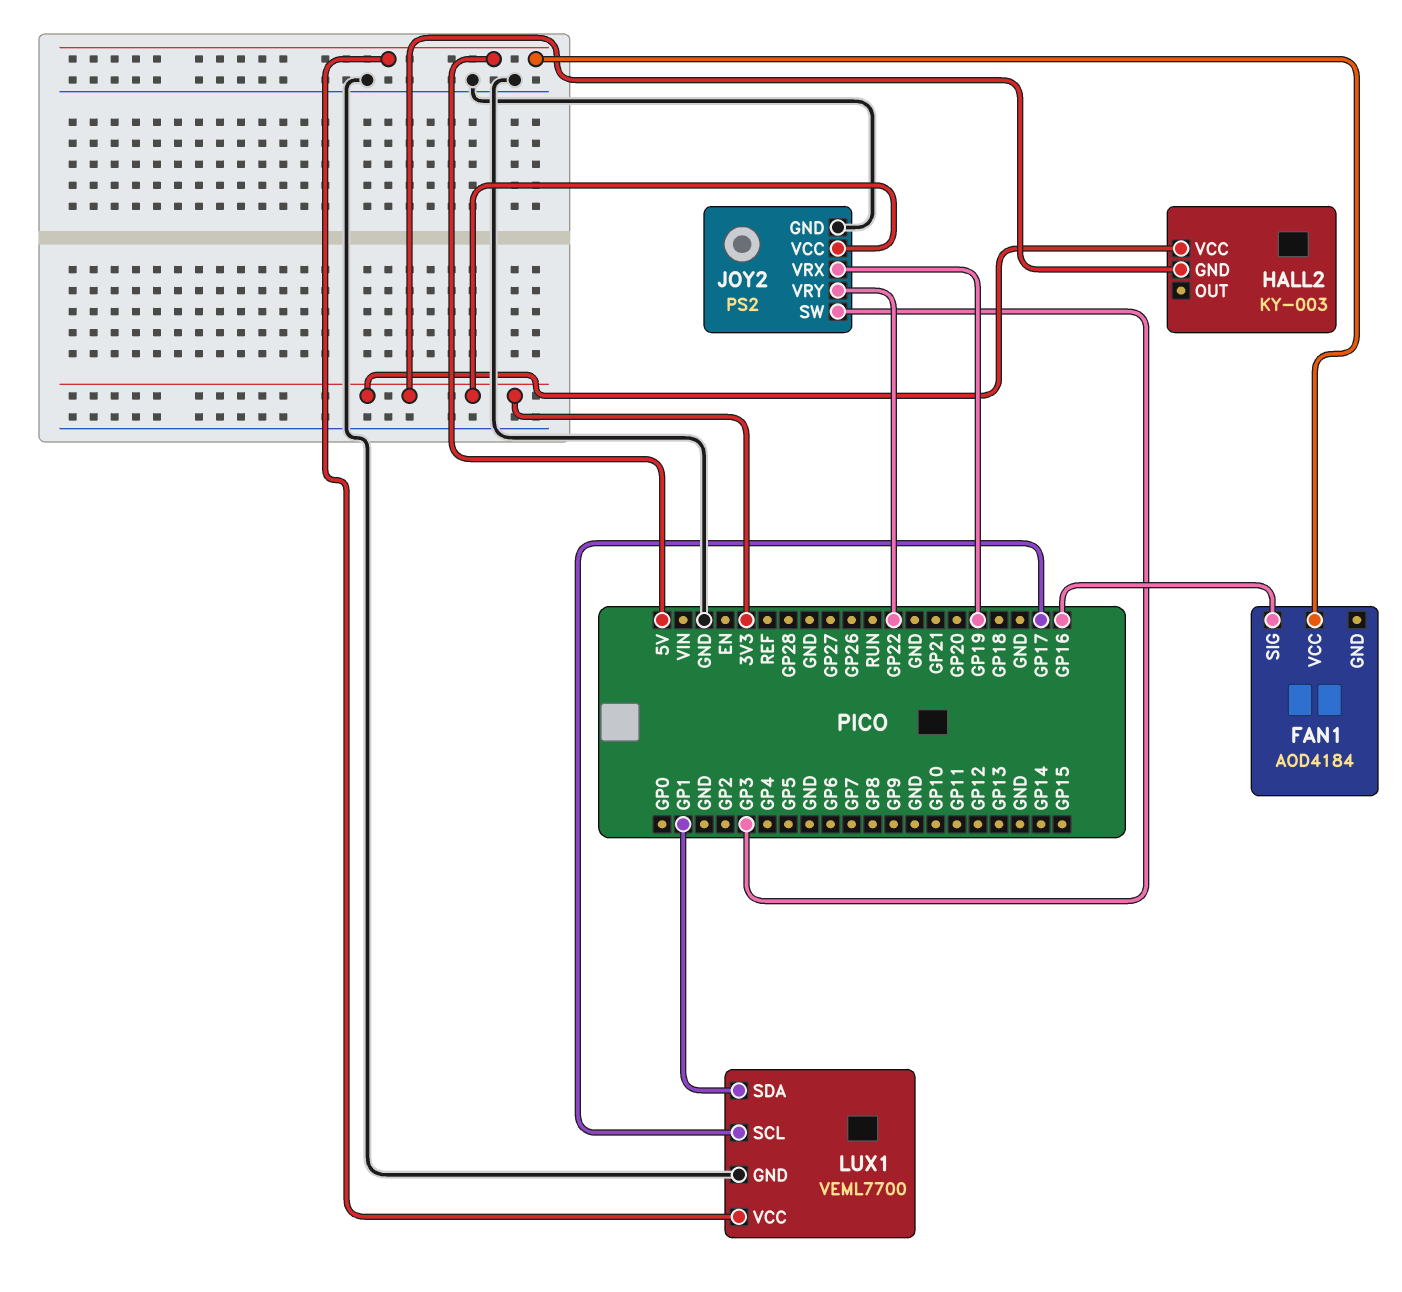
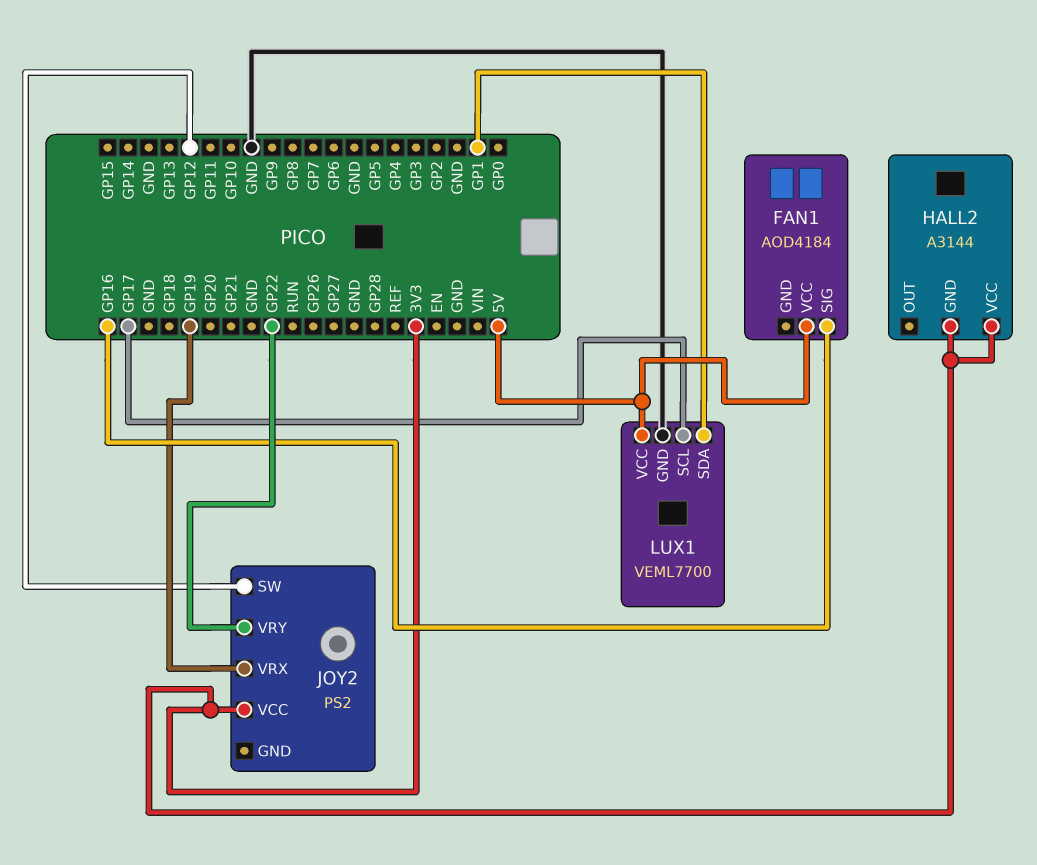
HALL2: KY-003 -> A3144
JOY2 pin GND: GND -> none
JOY2 pin SW: GP3 -> GP12

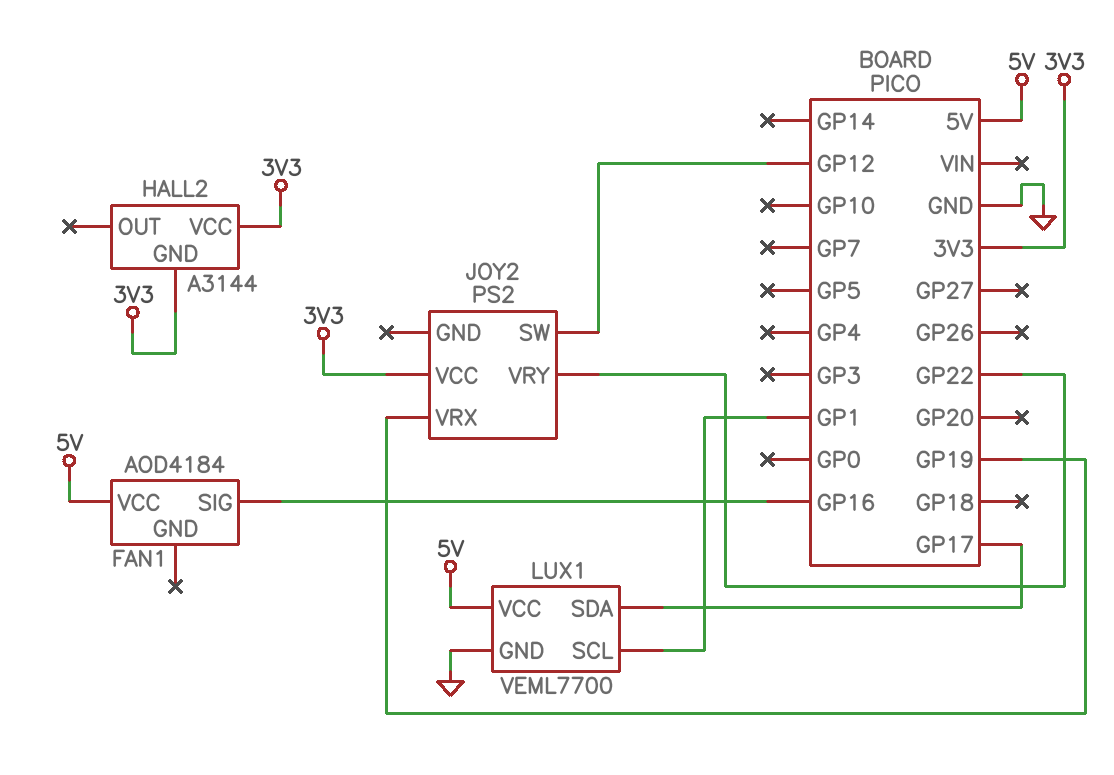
LUX1 pin SCL: GP17 -> GP1
LUX1 pin SDA: GP1 -> GP17

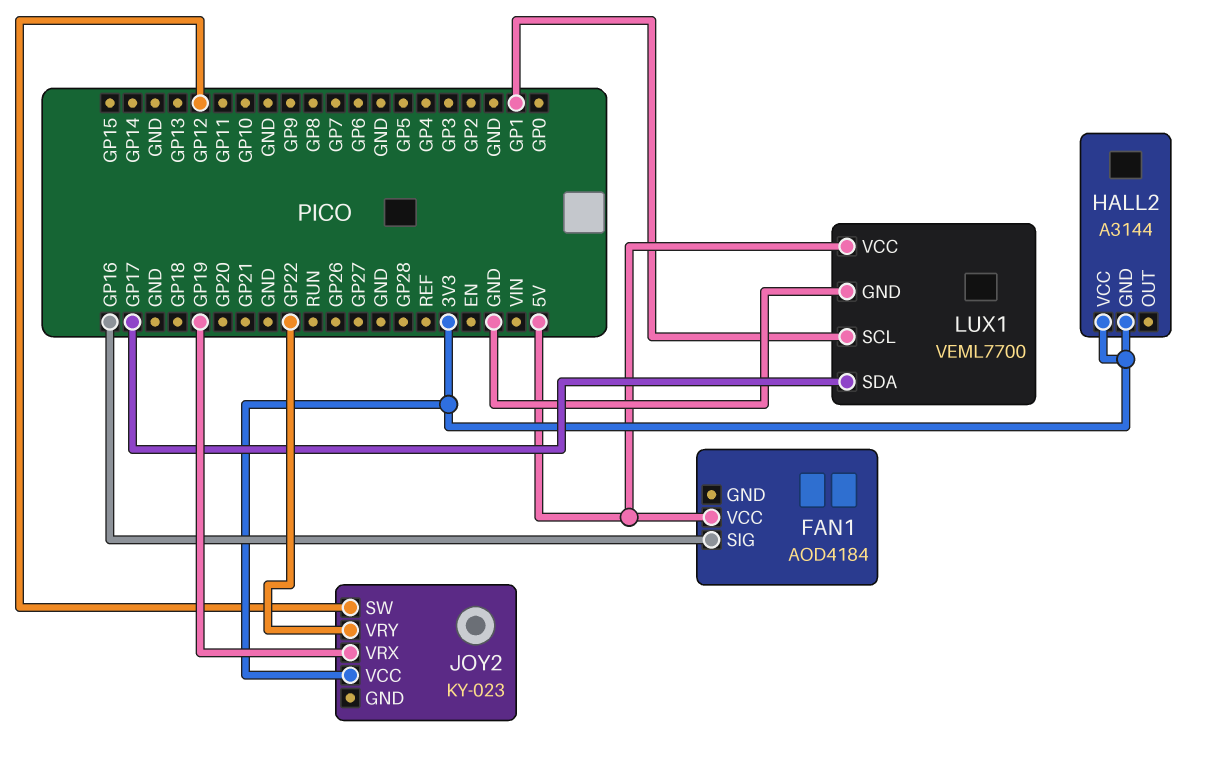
JOY2: PS2 -> KY-023

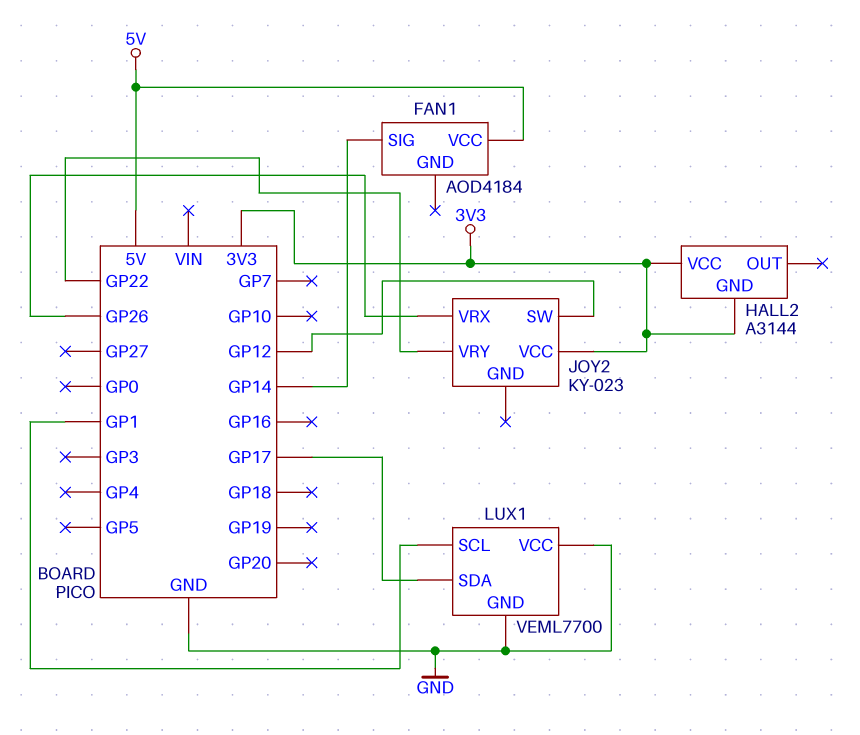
FAN1 pin SIG: GP16 -> GP14
JOY2 pin VRX: GP19 -> GP26
LUX1 pin VCC: 5V -> GND

